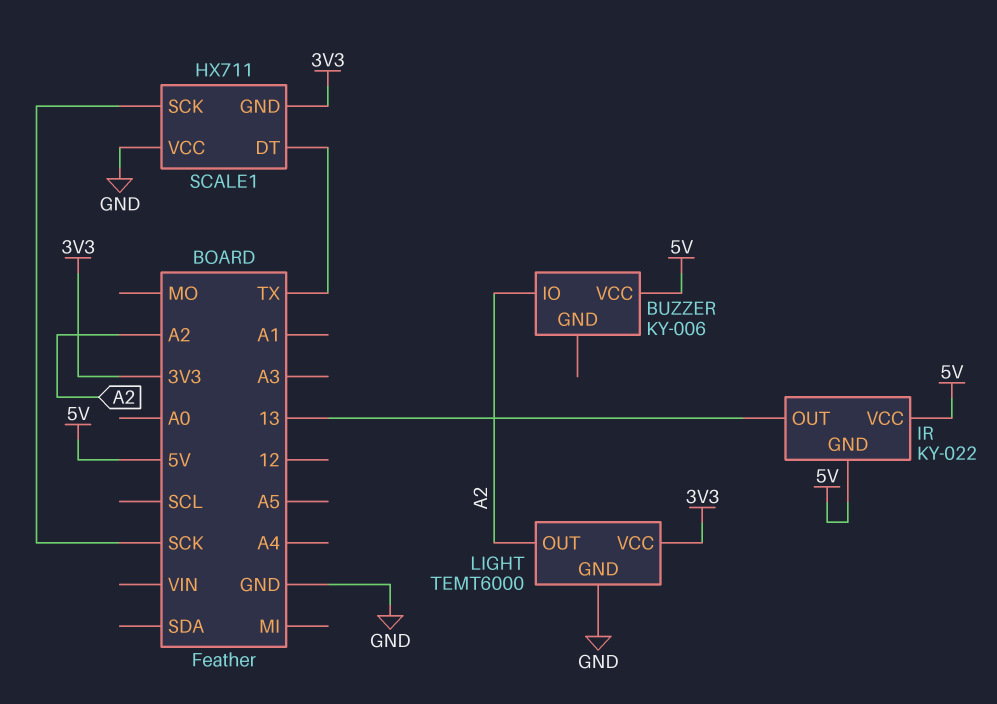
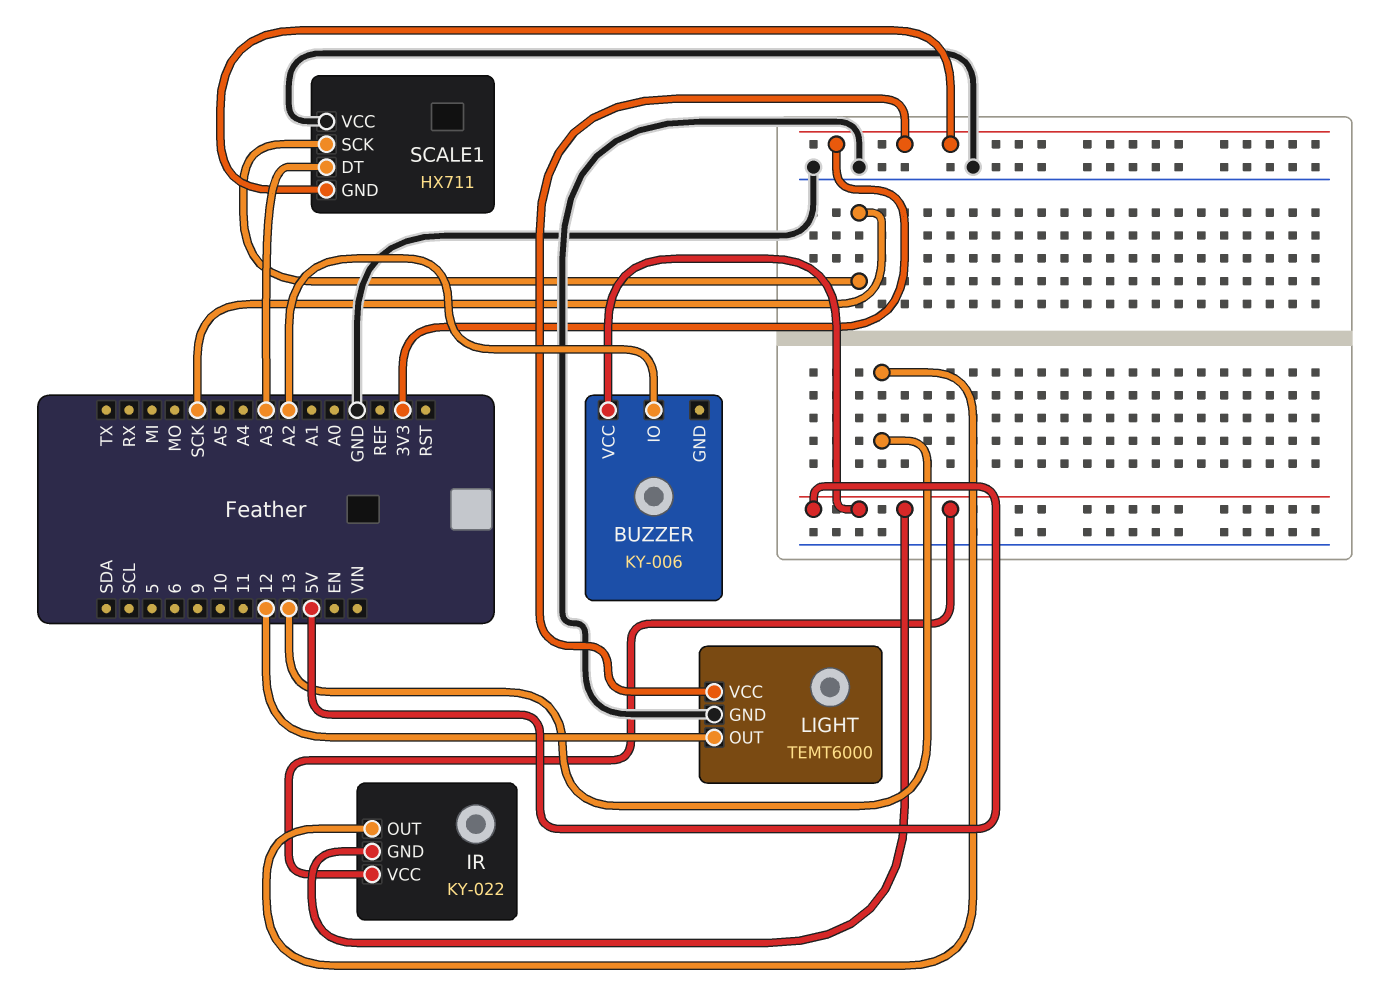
LIGHT pin OUT: A2 -> 12
SCALE1 pin DT: TX -> A3

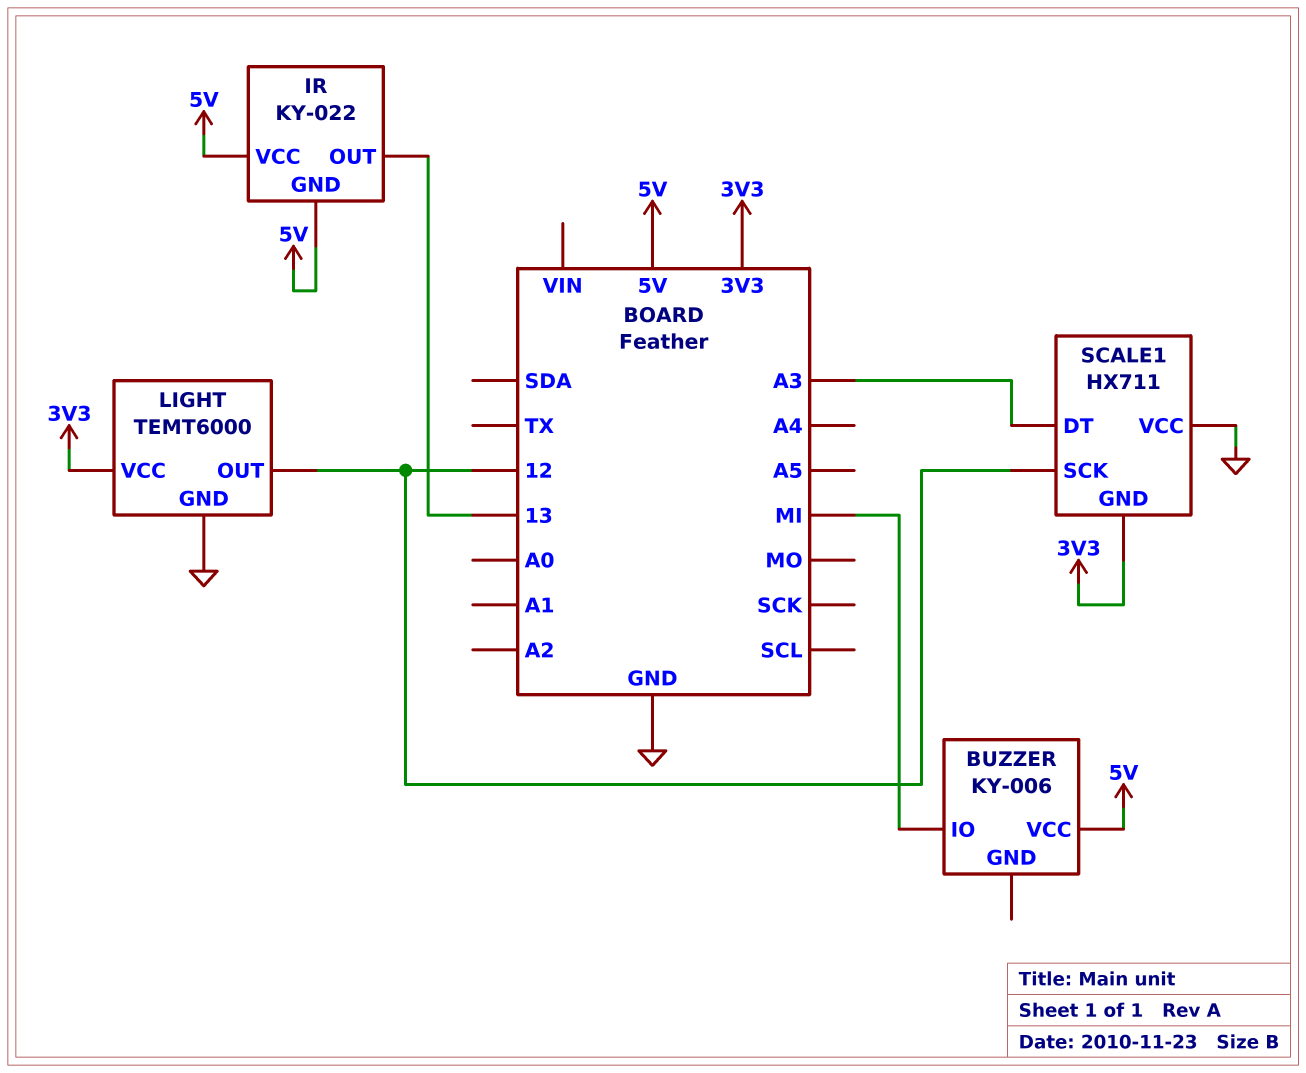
BUZZER pin IO: A2 -> MI
SCALE1 pin SCK: SCK -> 12

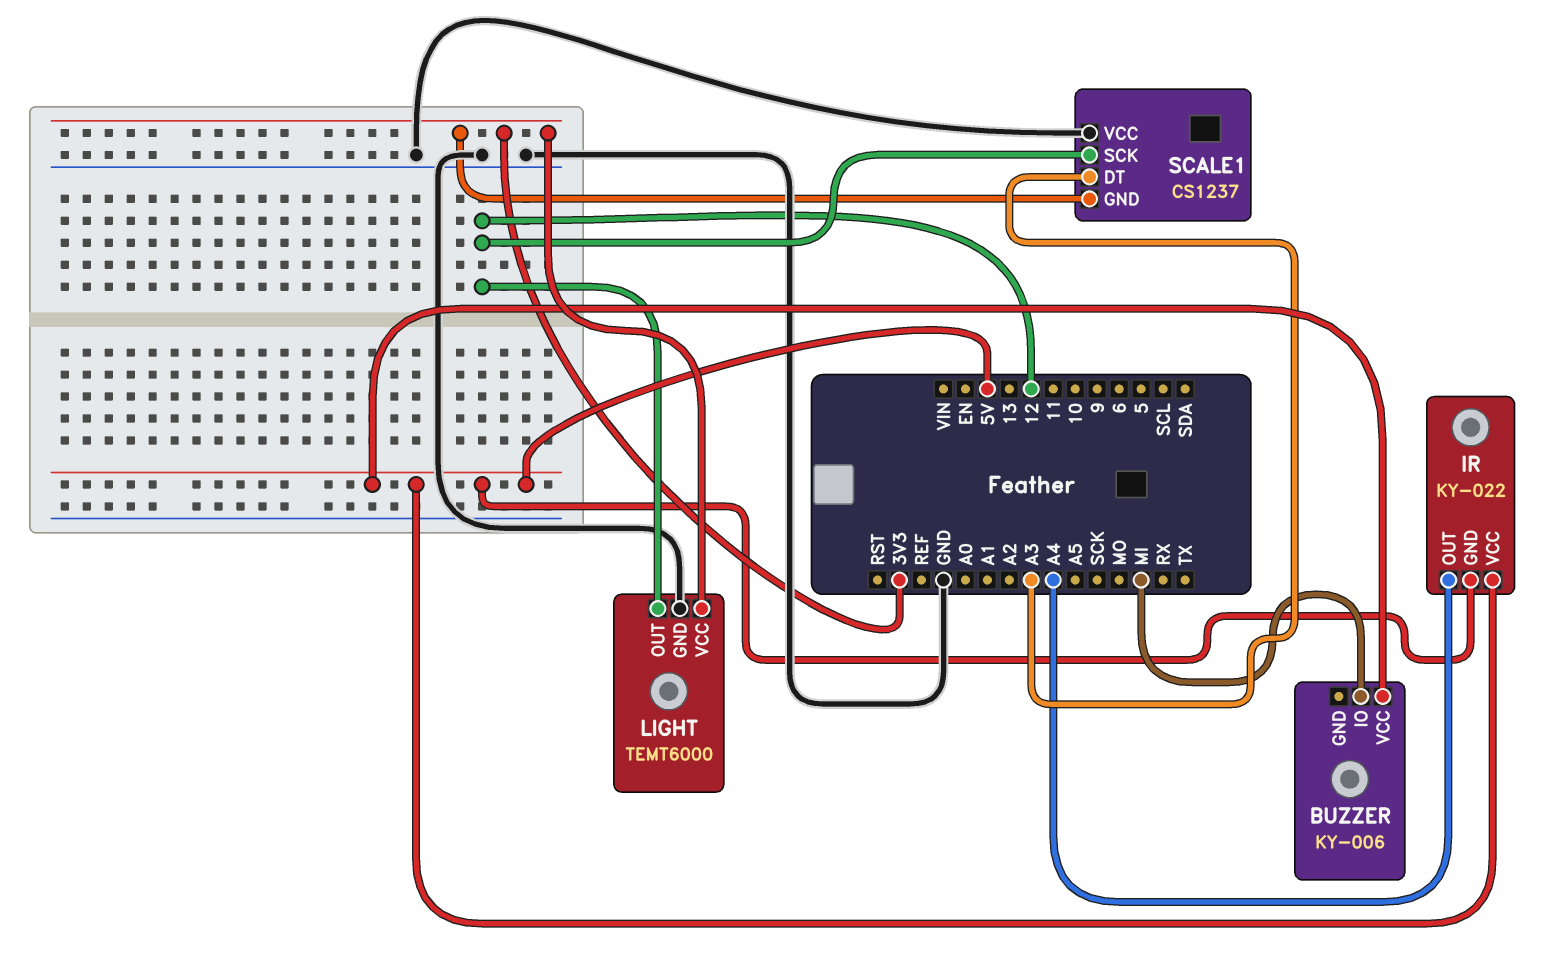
IR pin OUT: 13 -> A4
SCALE1: HX711 -> CS1237

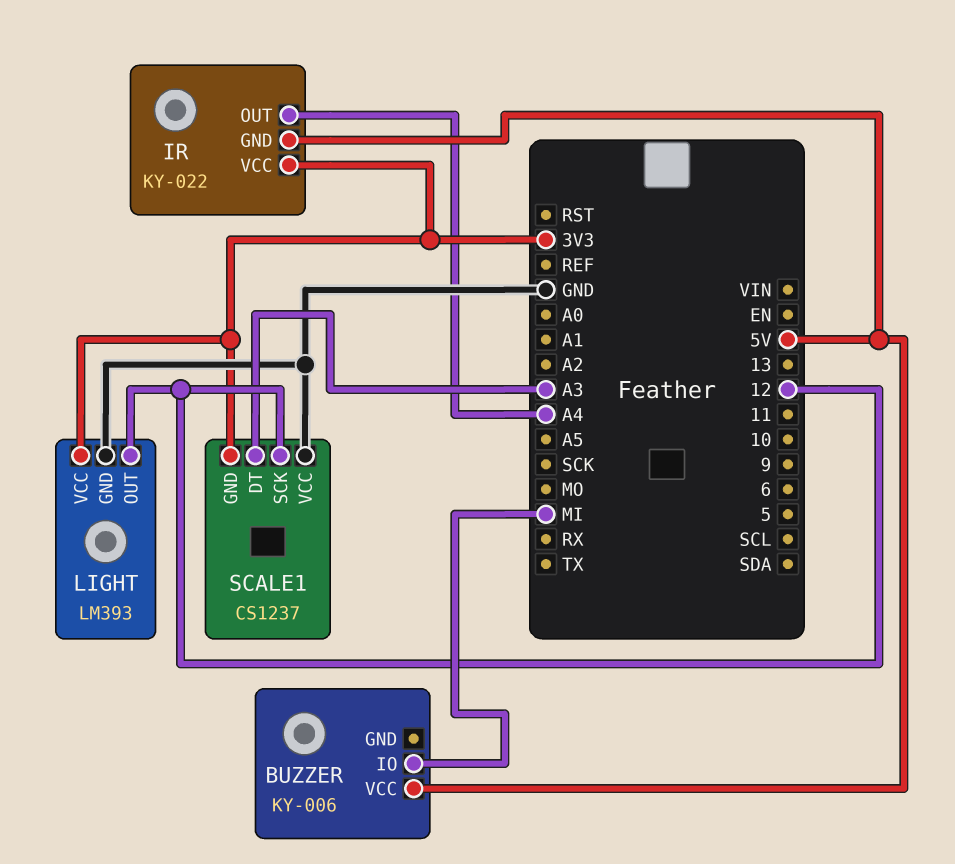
IR pin VCC: 5V -> 3V3
LIGHT: TEMT6000 -> LM393

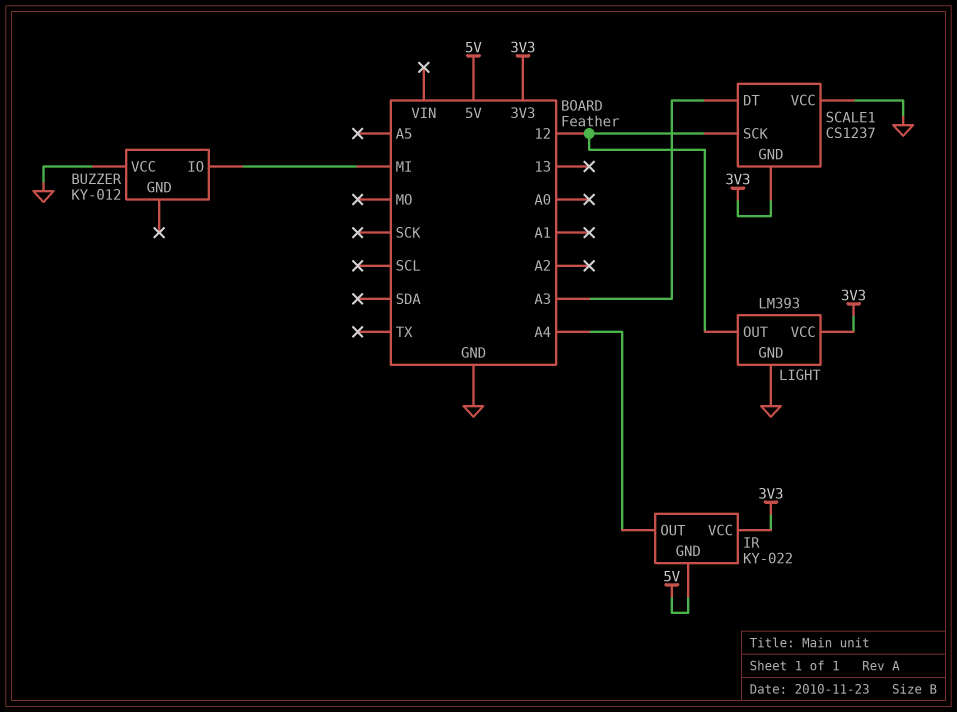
BUZZER: KY-006 -> KY-012
BUZZER pin VCC: 5V -> GND

